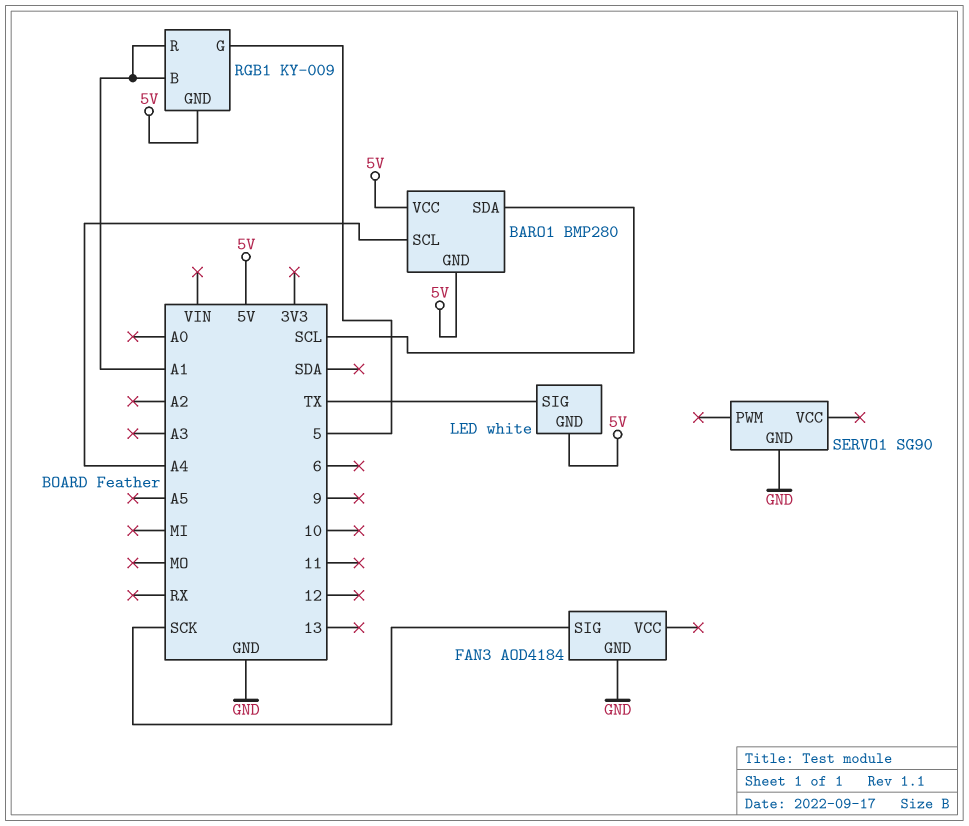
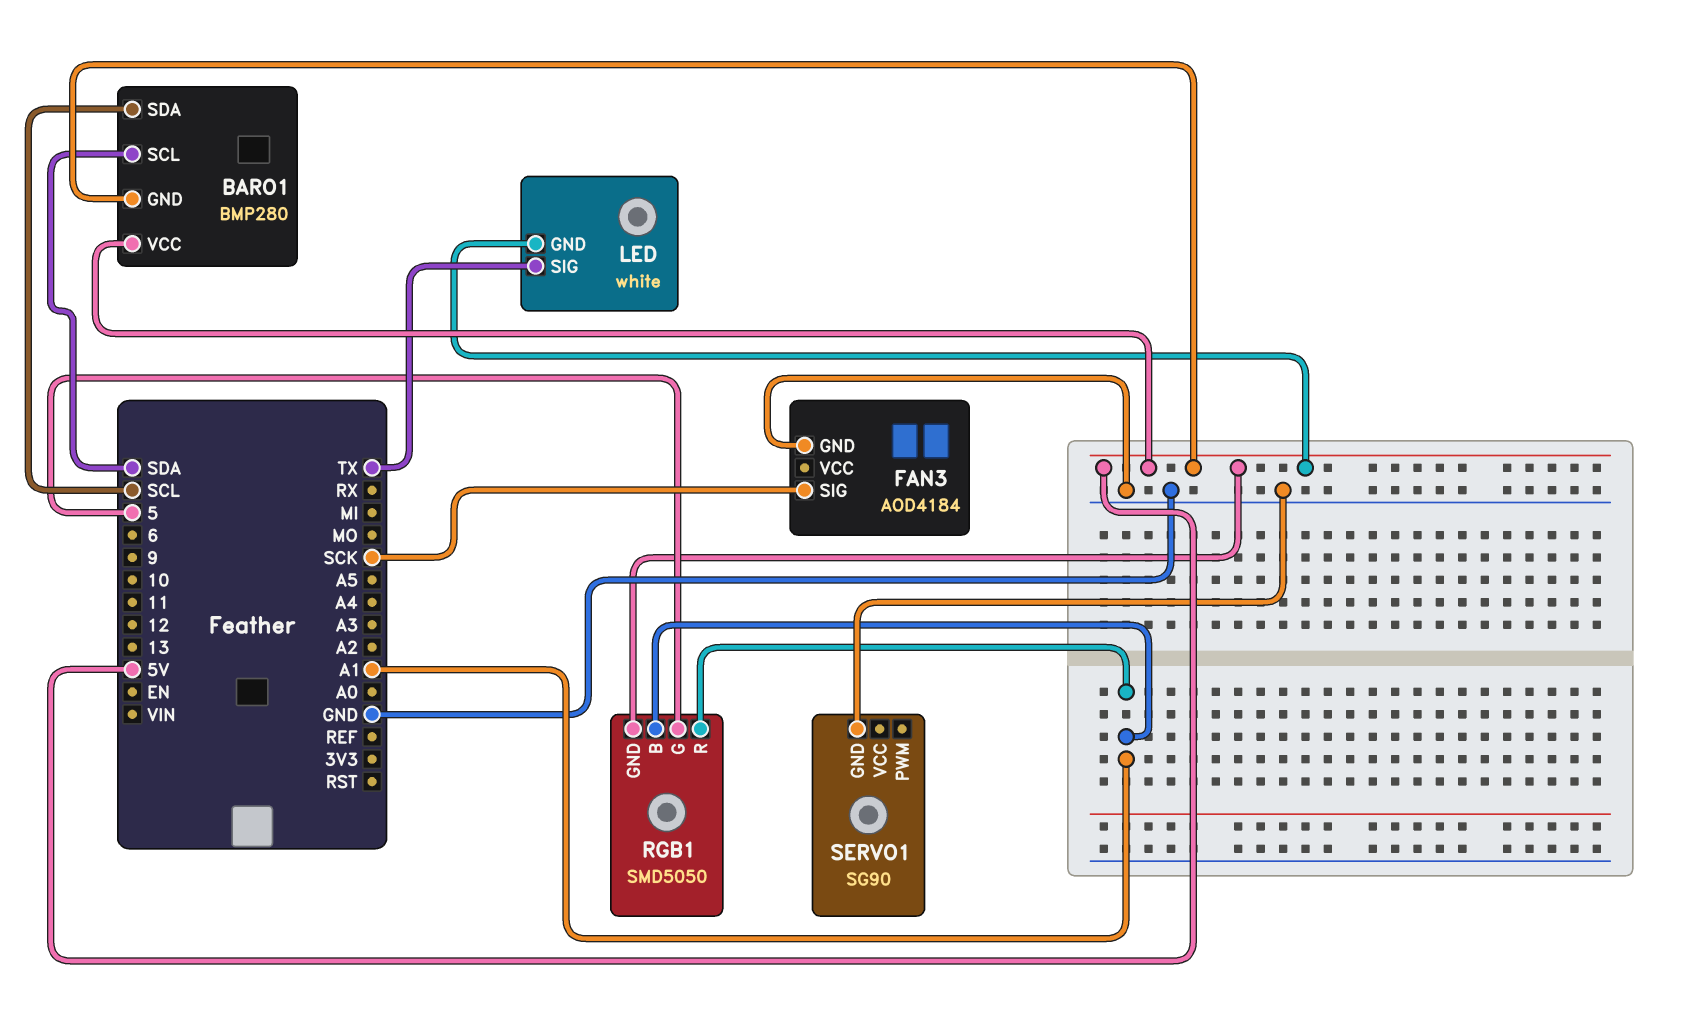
BARO1 pin SCL: A4 -> SDA
RGB1: KY-009 -> SMD5050

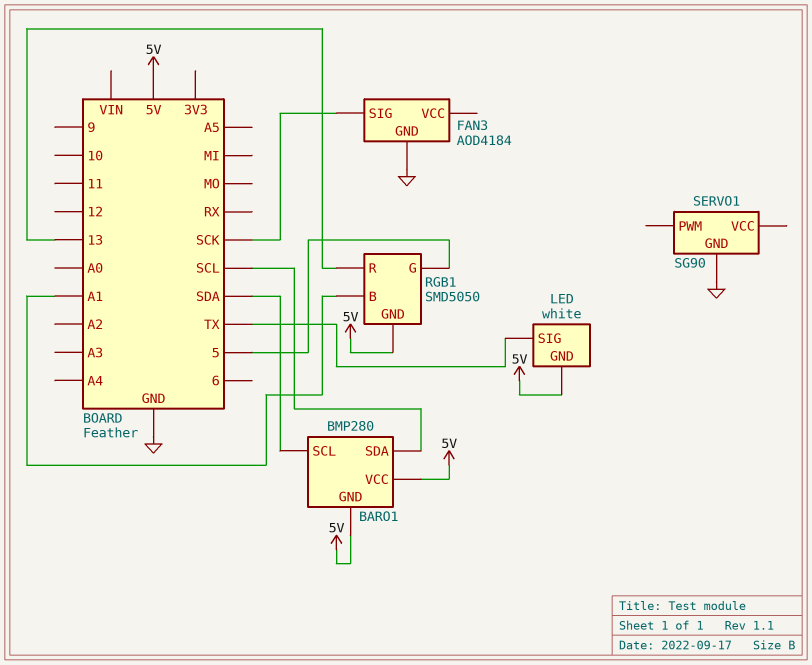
RGB1 pin R: A1 -> 13

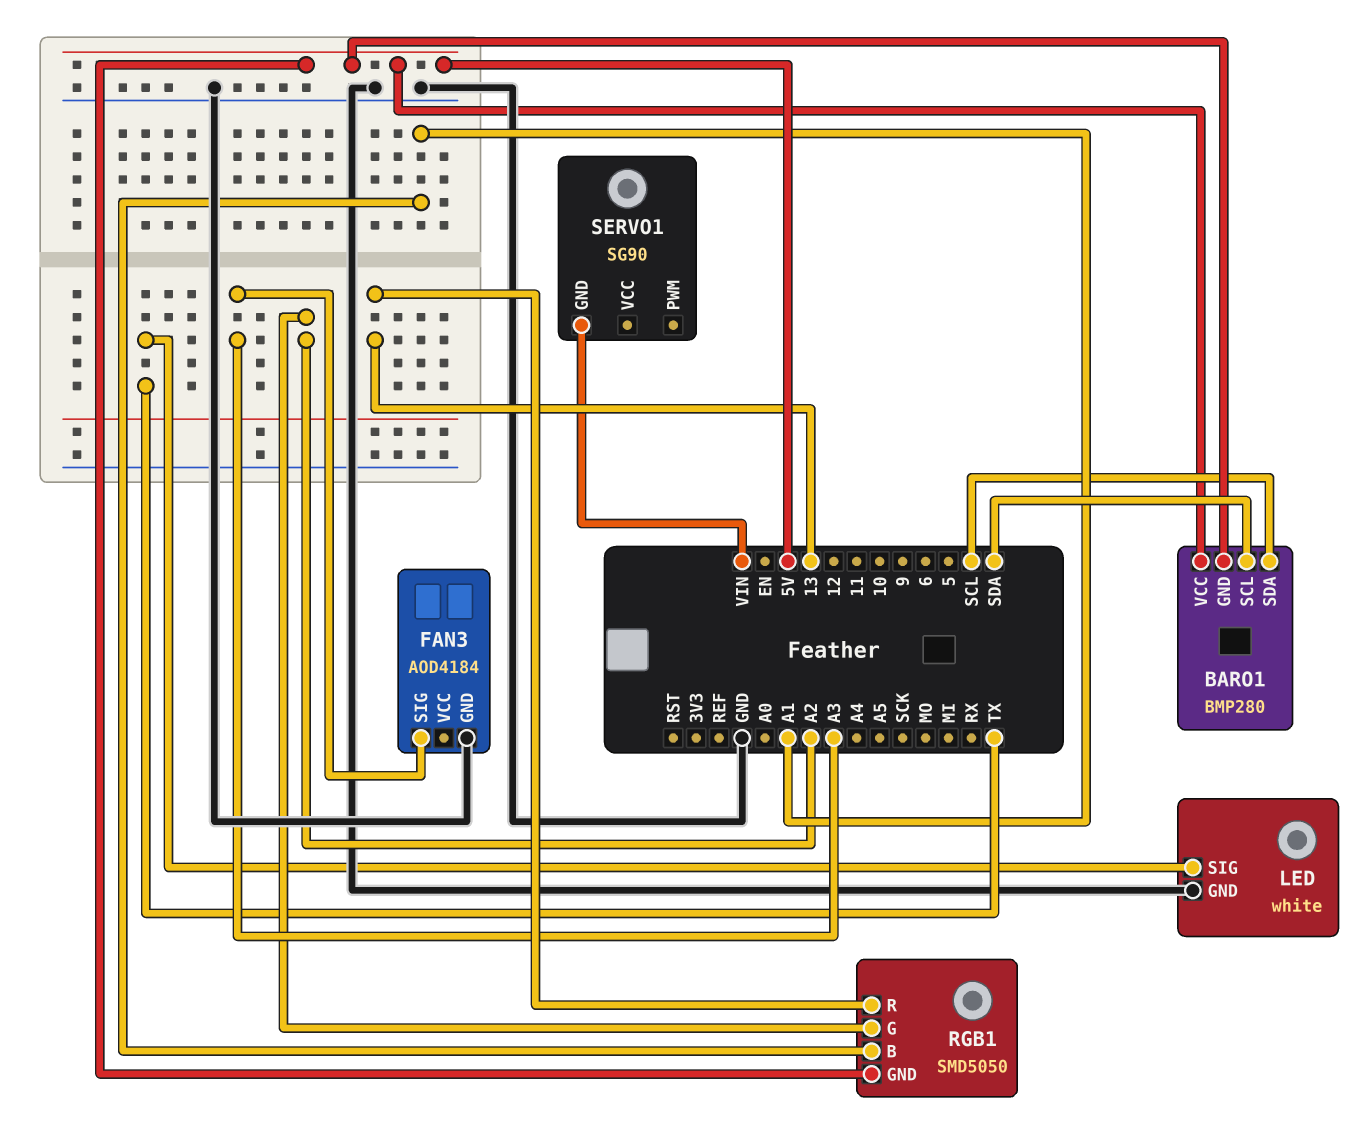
FAN3 pin SIG: SCK -> A3
LED pin GND: 5V -> GND
RGB1 pin G: 5 -> A2
SERVO1 pin GND: GND -> VIN

